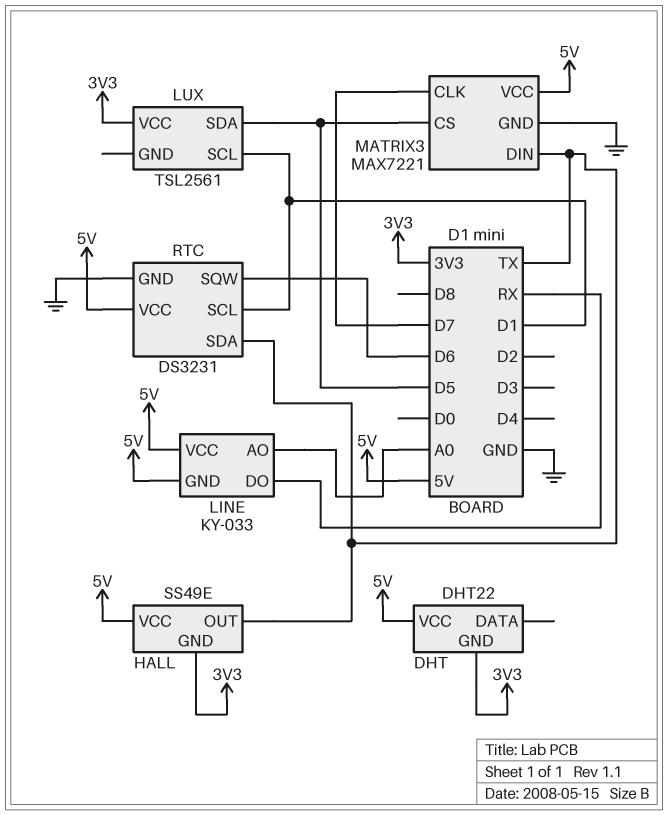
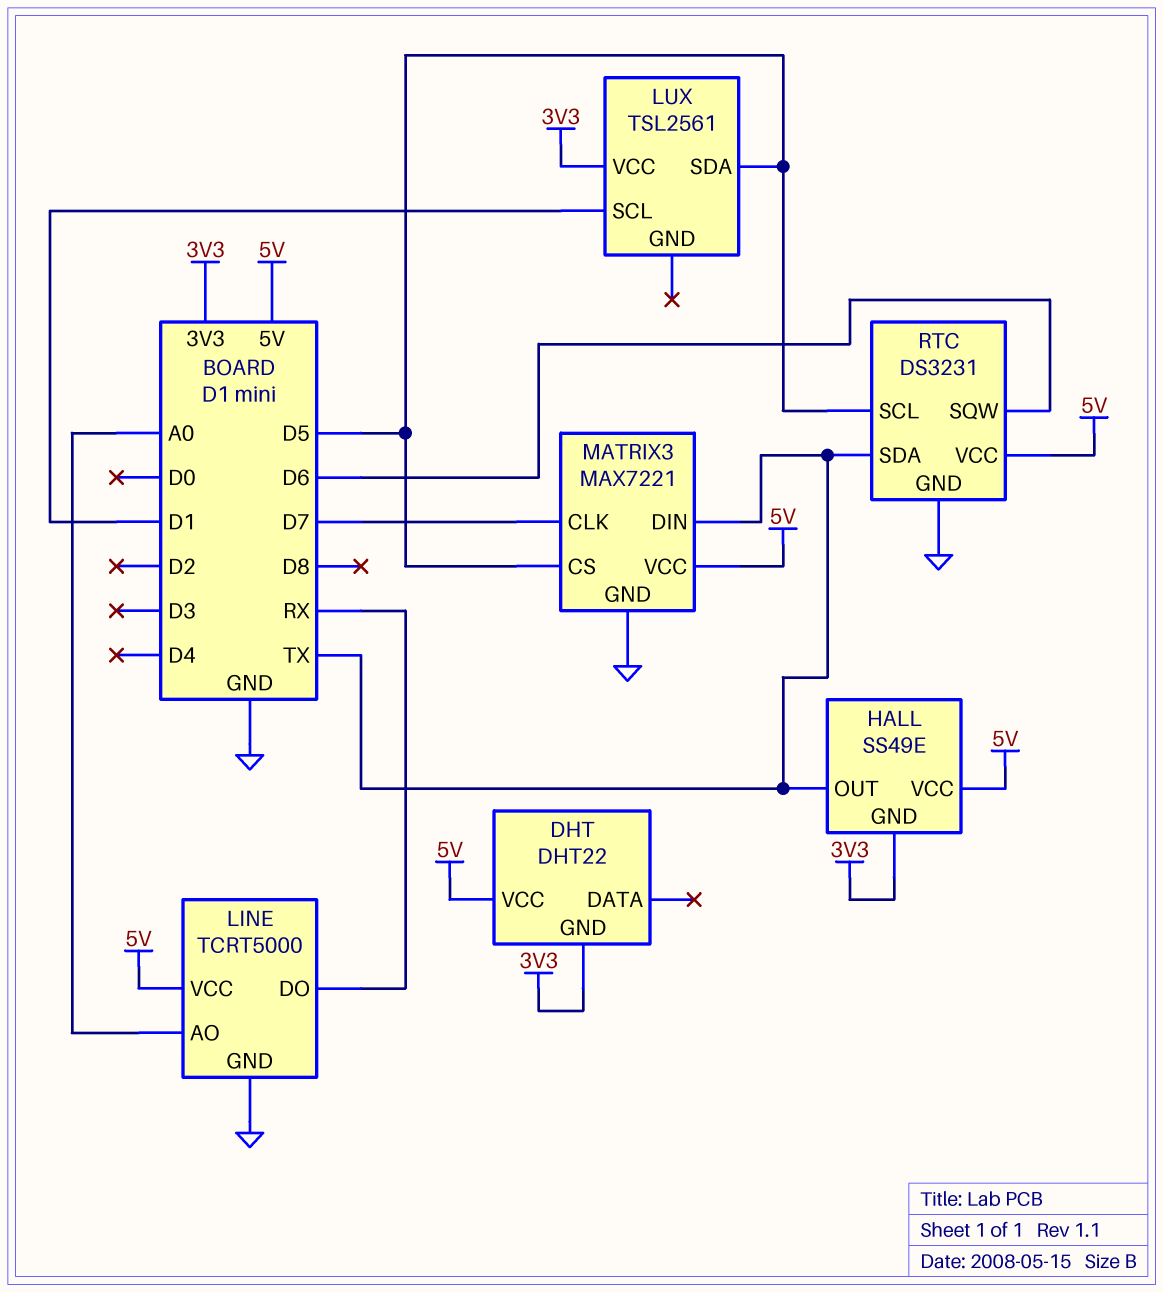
LINE: KY-033 -> TCRT5000
LINE pin GND: 5V -> GND
RTC pin SCL: D1 -> D5

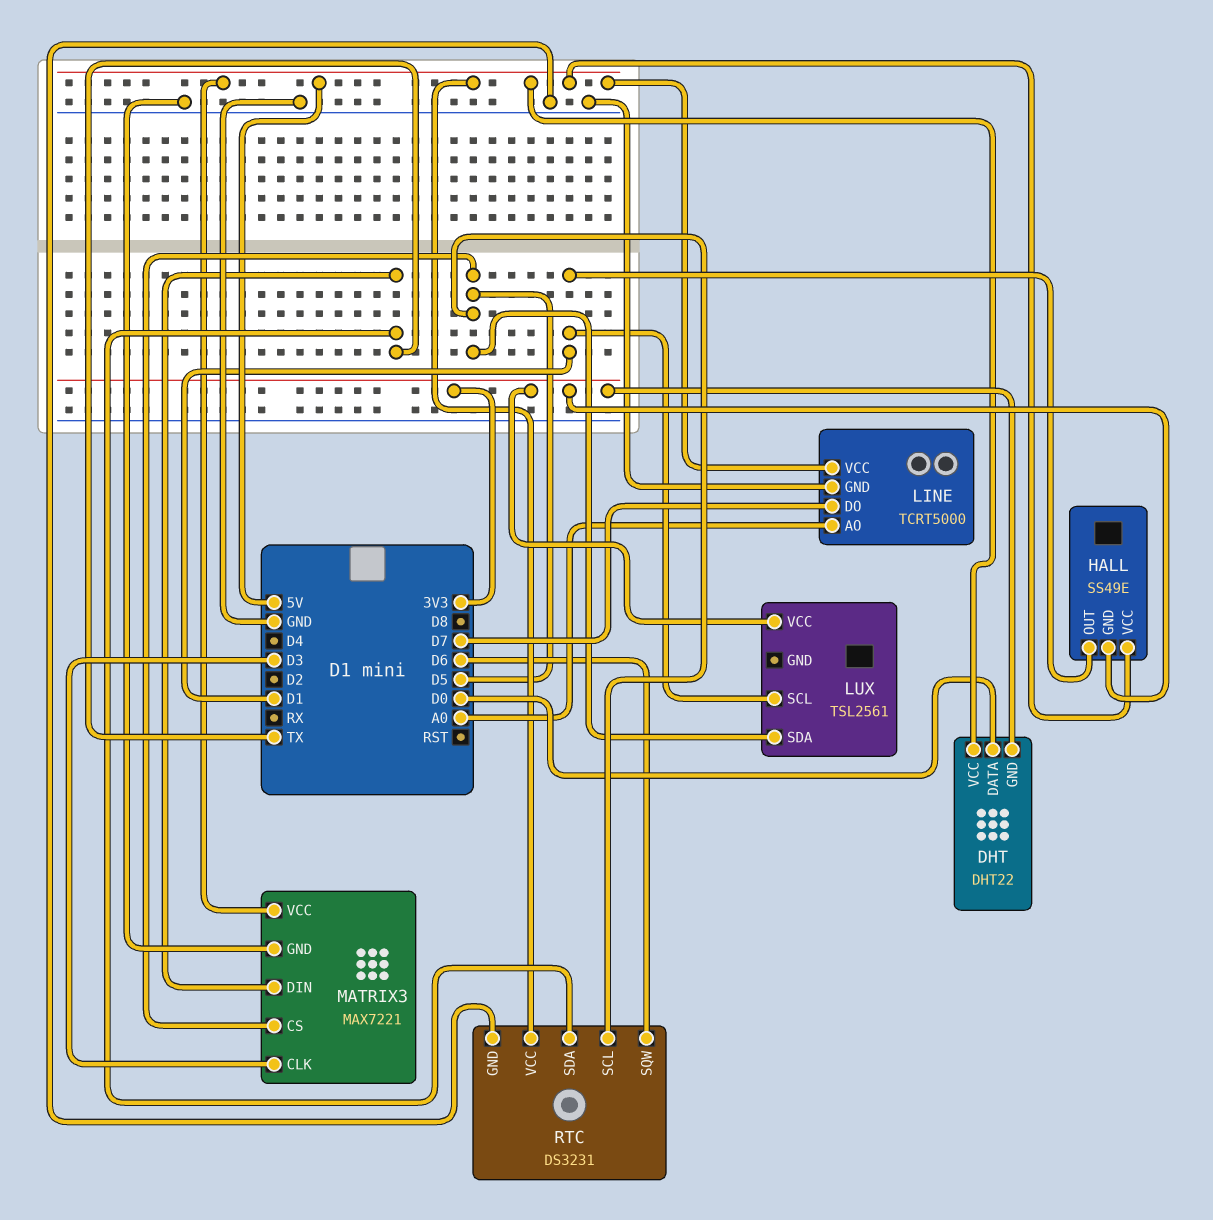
DHT pin DATA: none -> D0
HALL pin OUT: TX -> D1
LINE pin DO: RX -> D7
MATRIX3 pin CLK: D7 -> D3

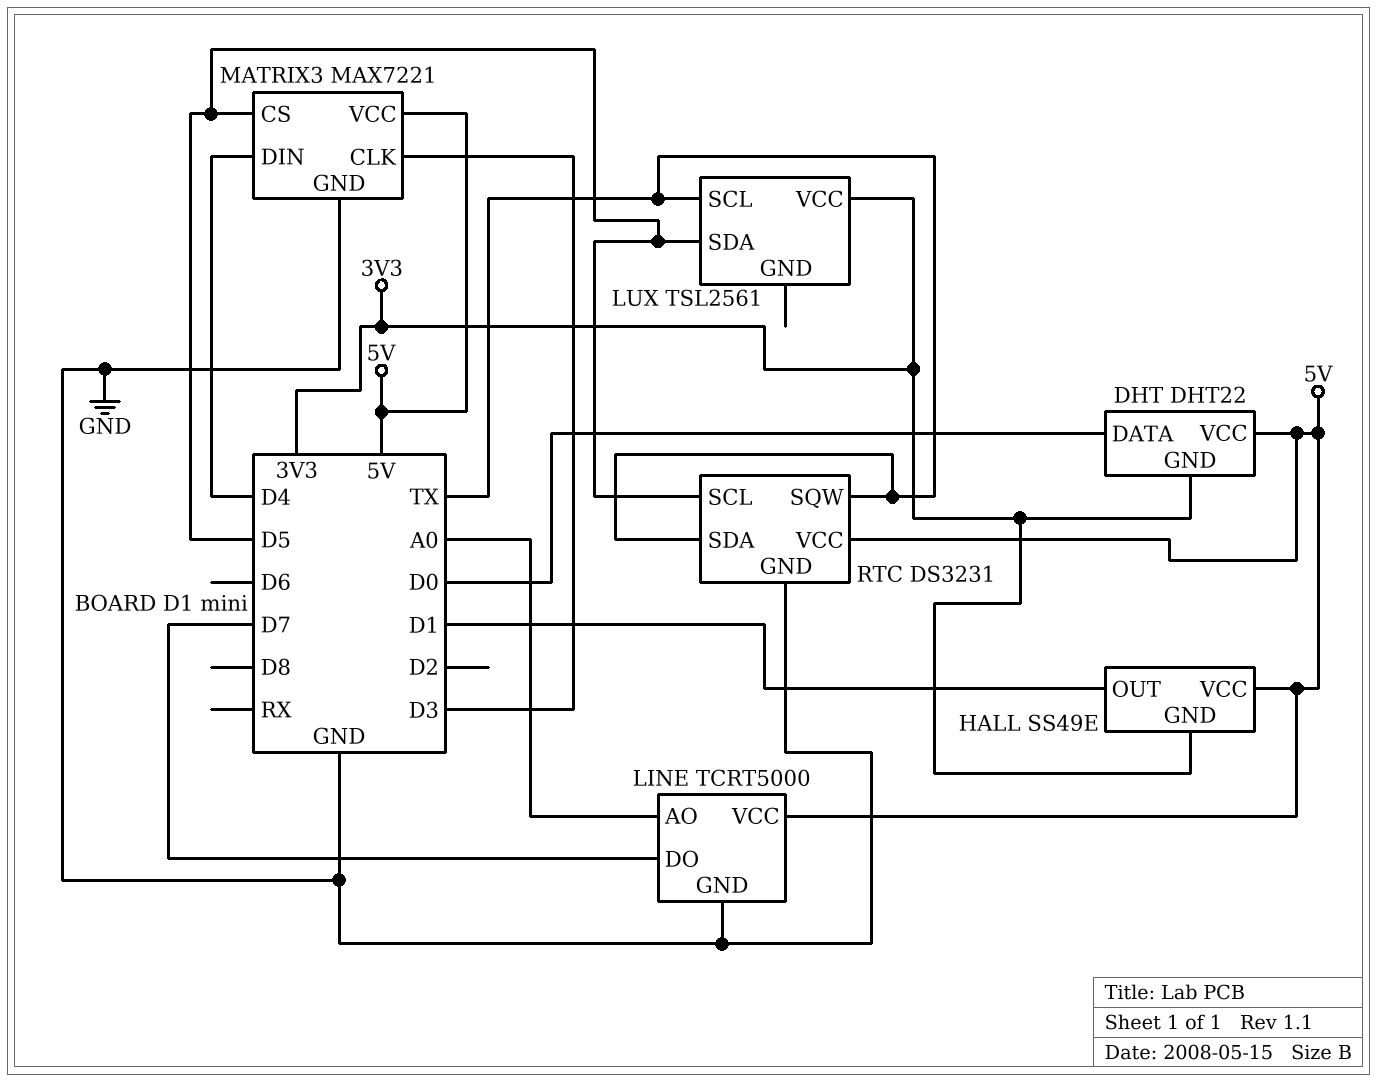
LUX pin SCL: D1 -> TX
MATRIX3 pin DIN: TX -> D4
RTC pin SQW: D6 -> TX

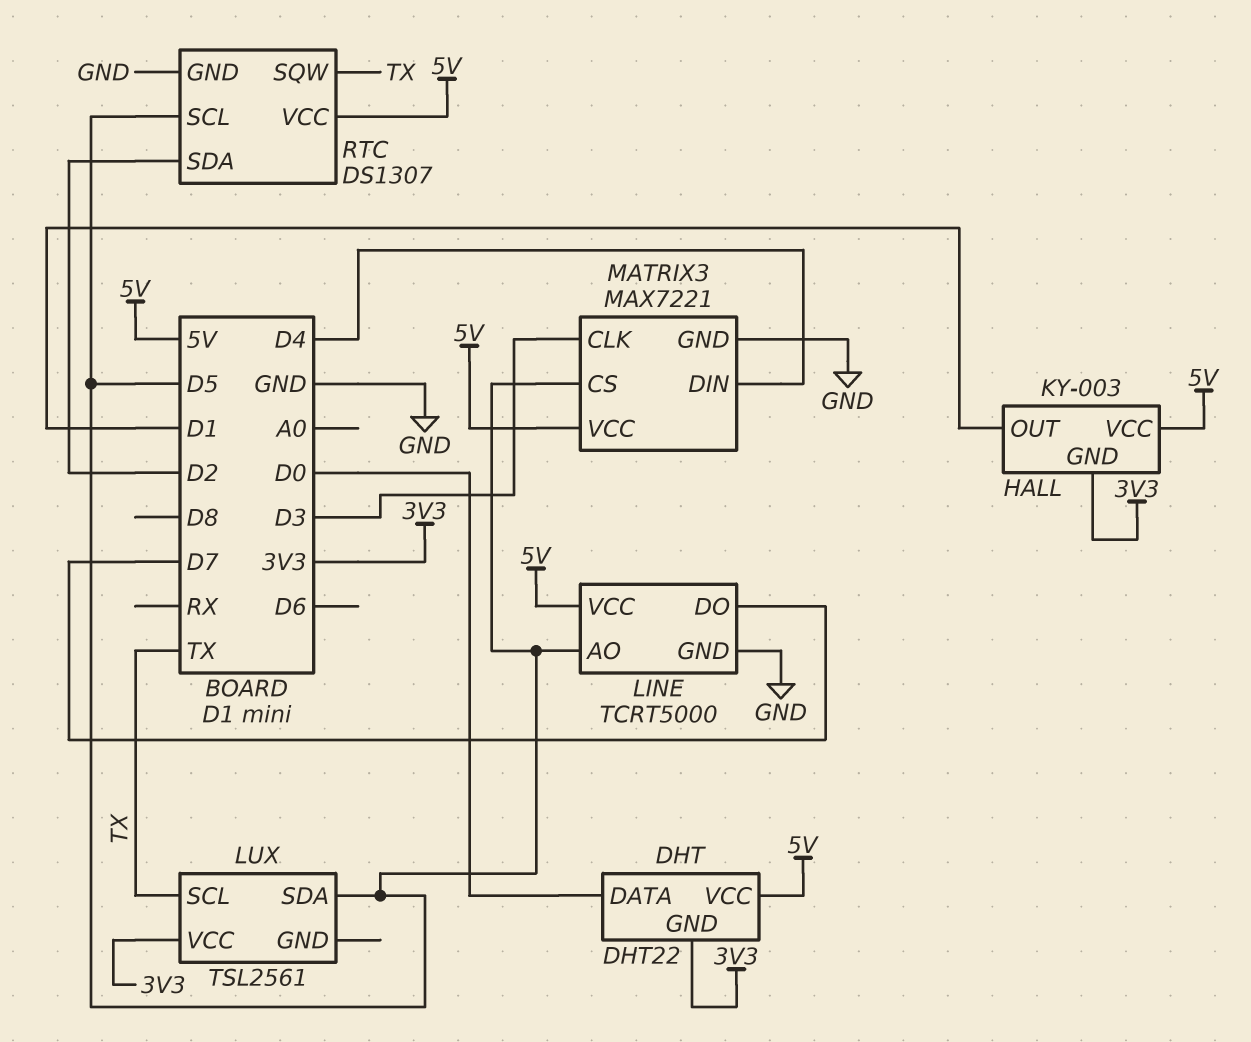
HALL: SS49E -> KY-003
LINE pin AO: A0 -> D5
RTC: DS3231 -> DS1307
RTC pin SDA: TX -> D2

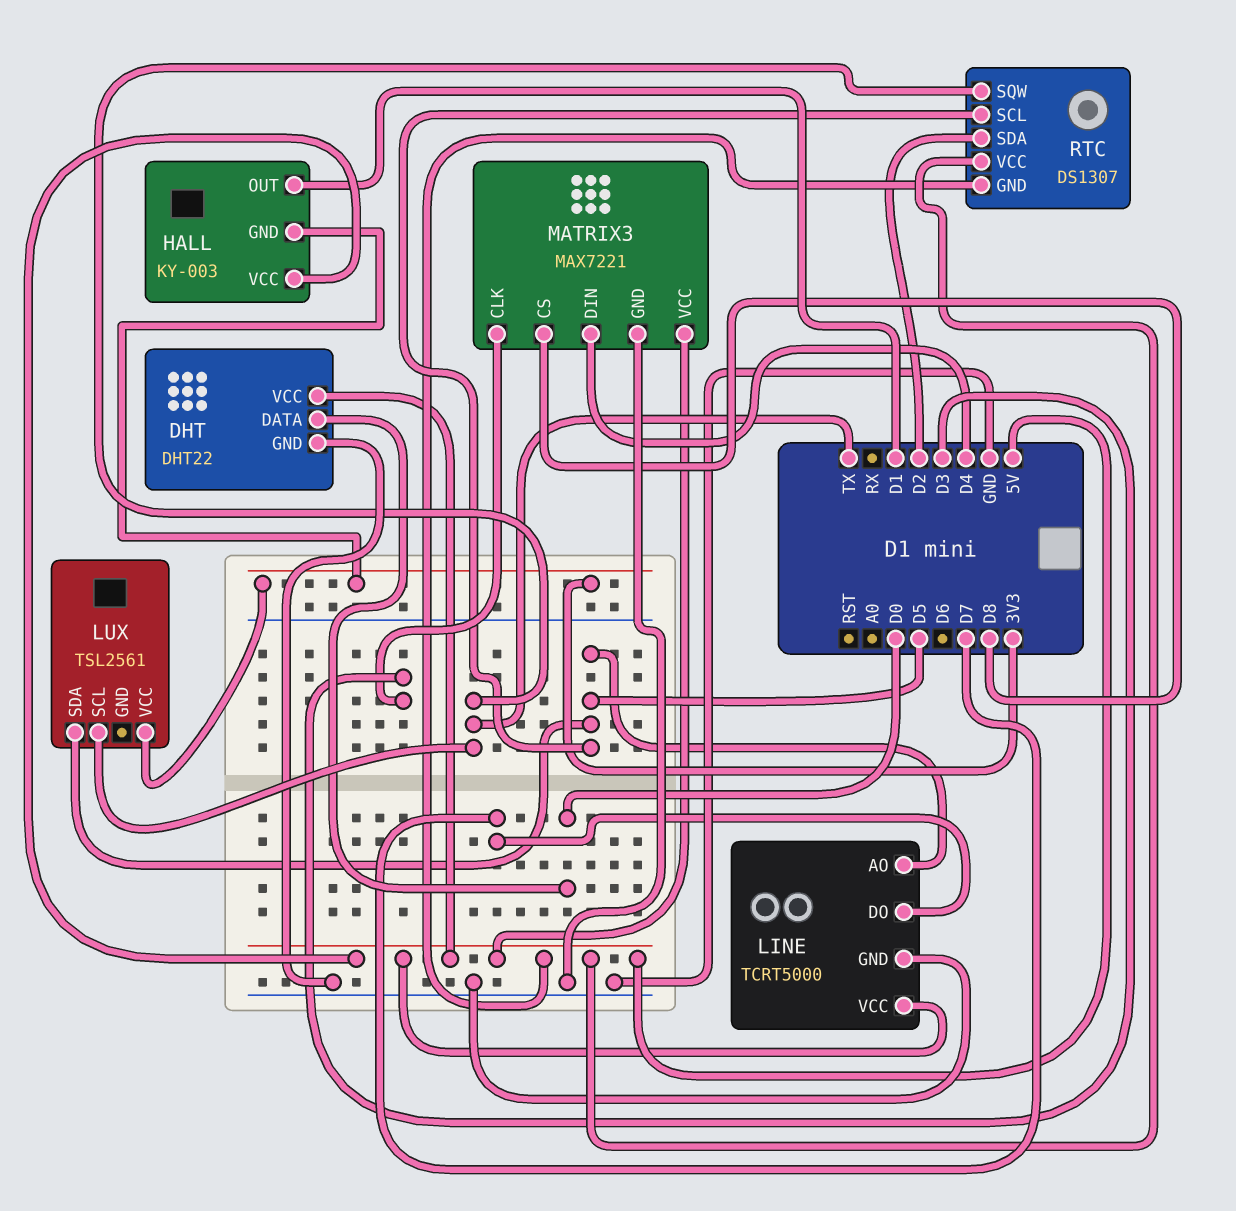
DHT pin GND: 3V3 -> GND
MATRIX3 pin CS: D5 -> D8
RTC pin GND: GND -> 5V

